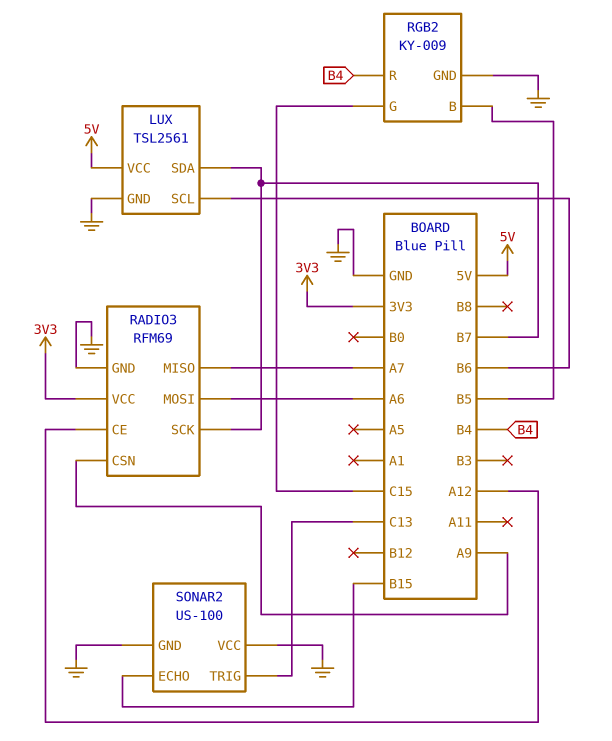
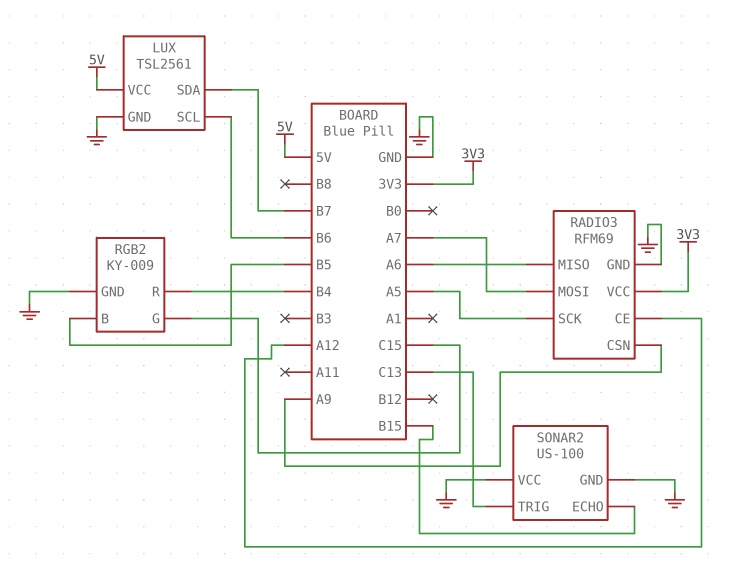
RADIO3 pin MISO: A7 -> A6
RADIO3 pin MOSI: A6 -> A7
RADIO3 pin SCK: B7 -> A5

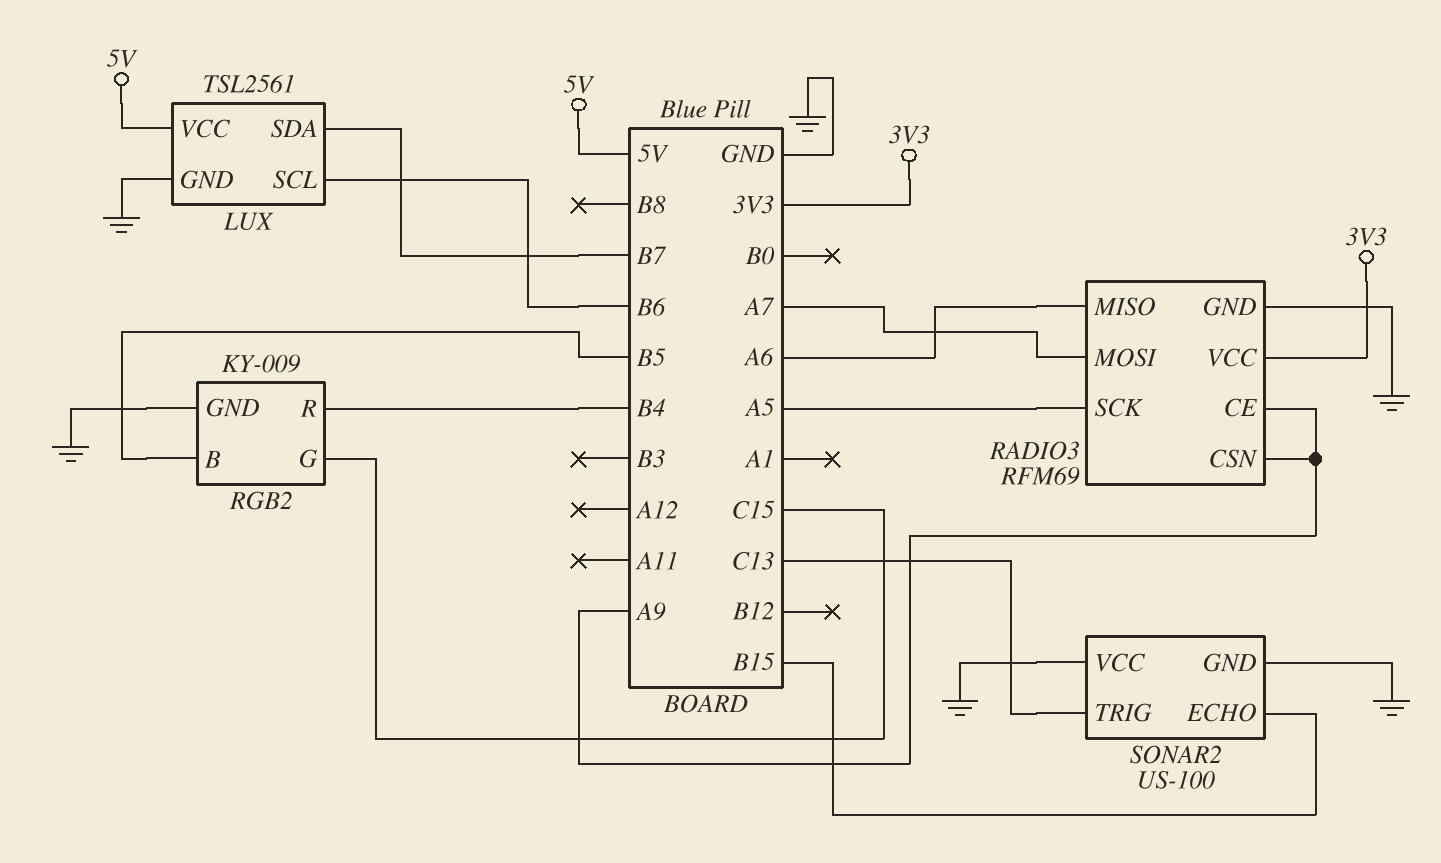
RADIO3 pin CE: A12 -> A9

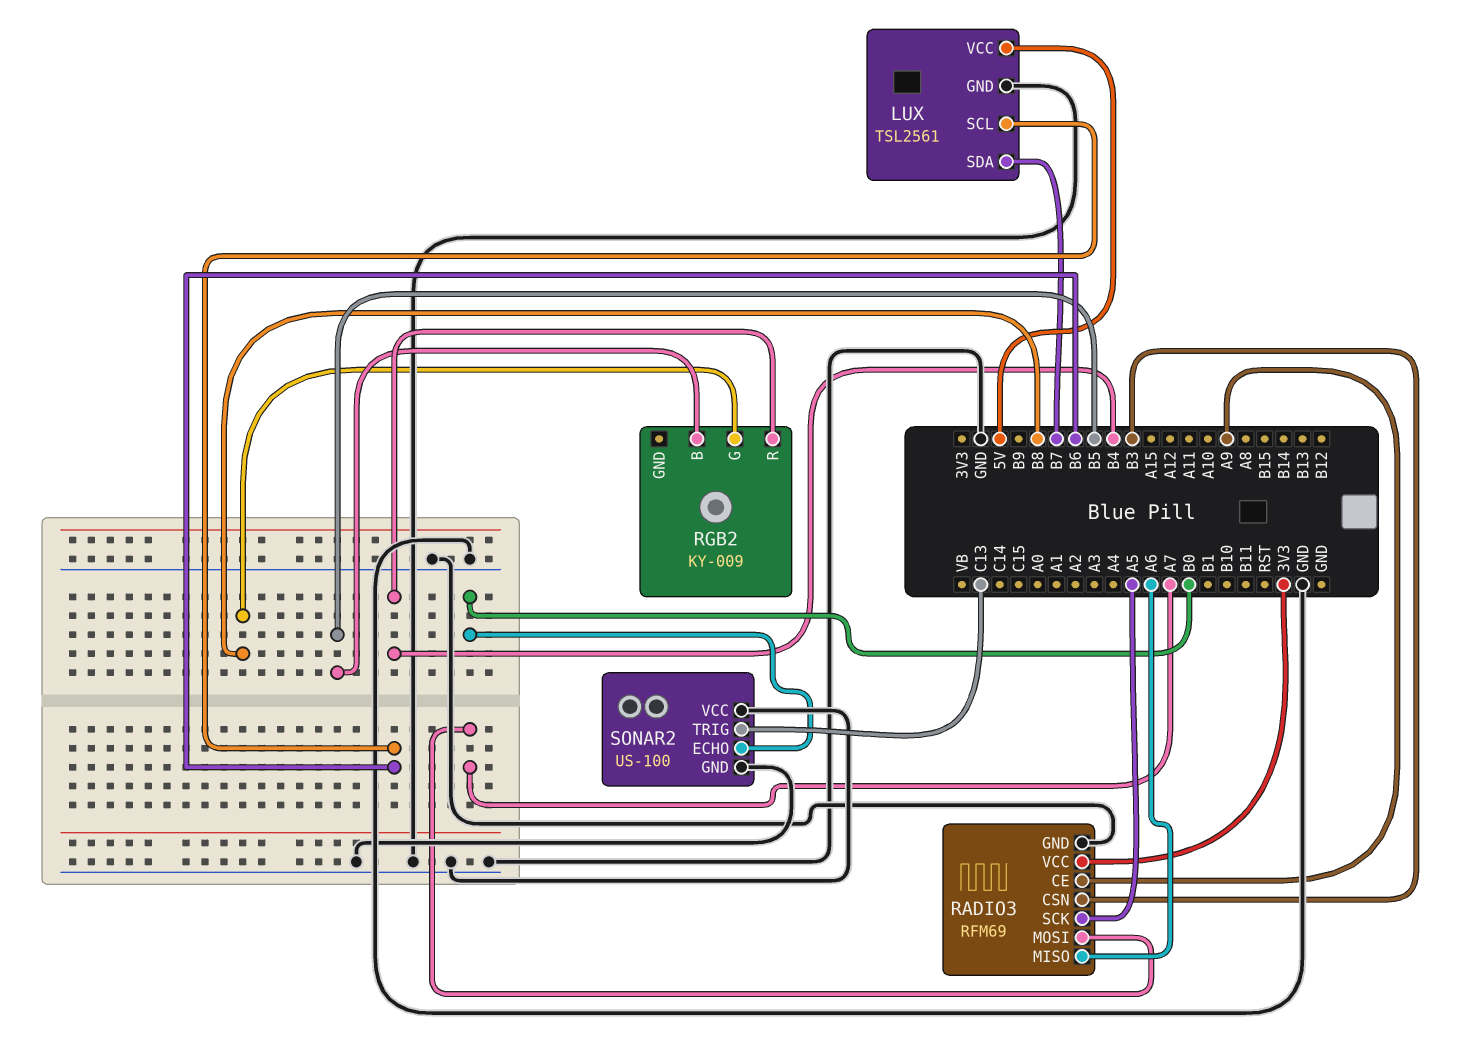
RADIO3 pin CSN: A9 -> B3
RGB2 pin G: C15 -> B8
RGB2 pin GND: GND -> none
SONAR2 pin ECHO: B15 -> B0

